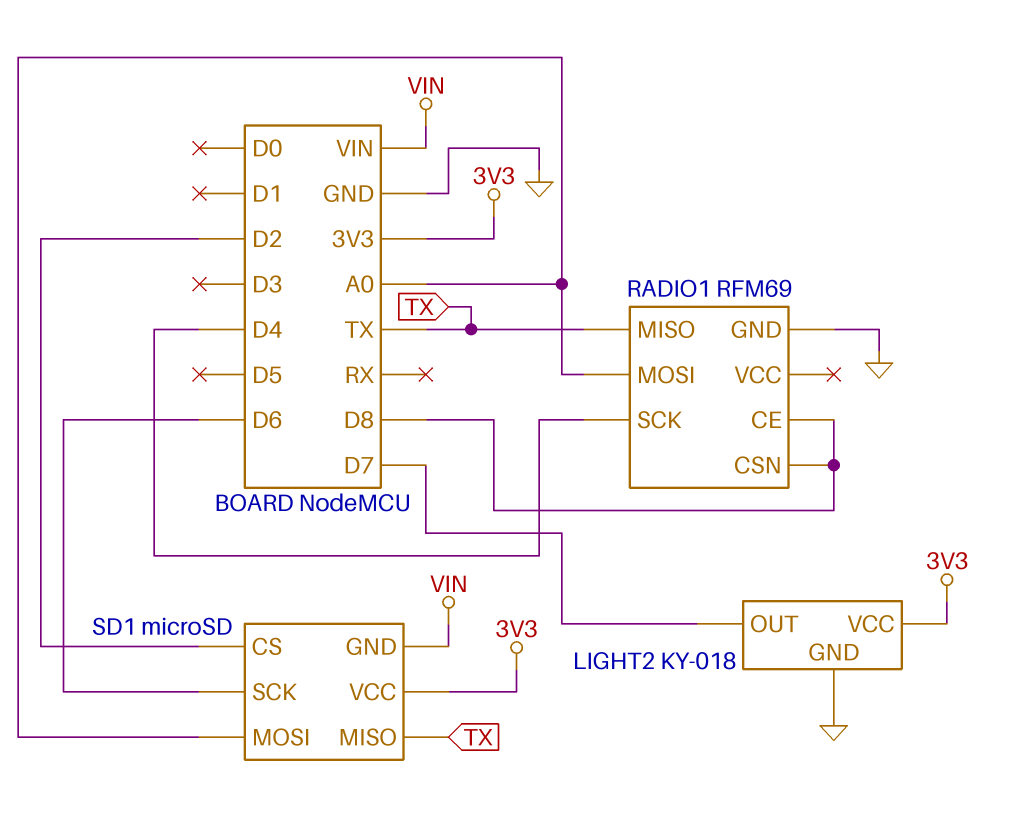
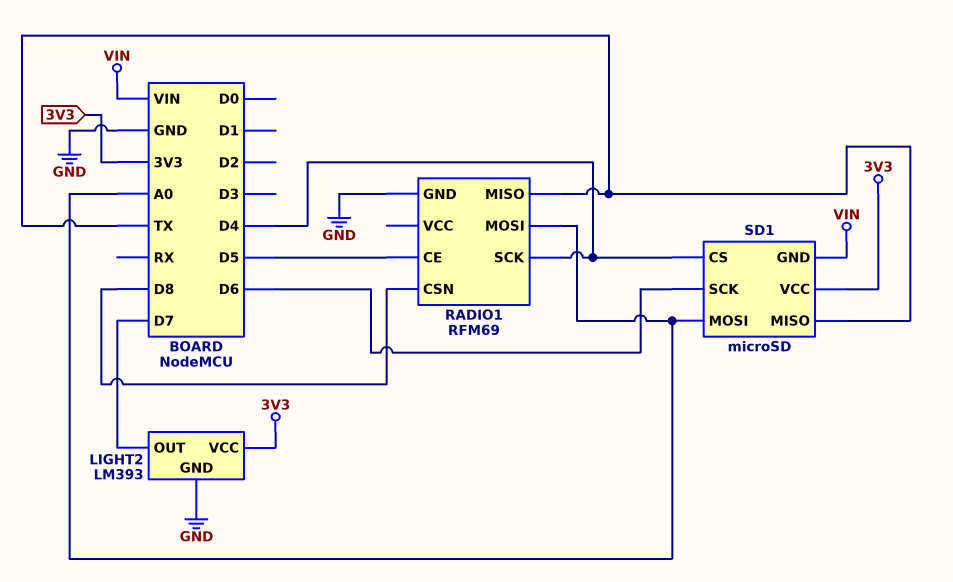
LIGHT2: KY-018 -> LM393
RADIO1 pin CE: D8 -> D5
SD1 pin CS: D2 -> D4

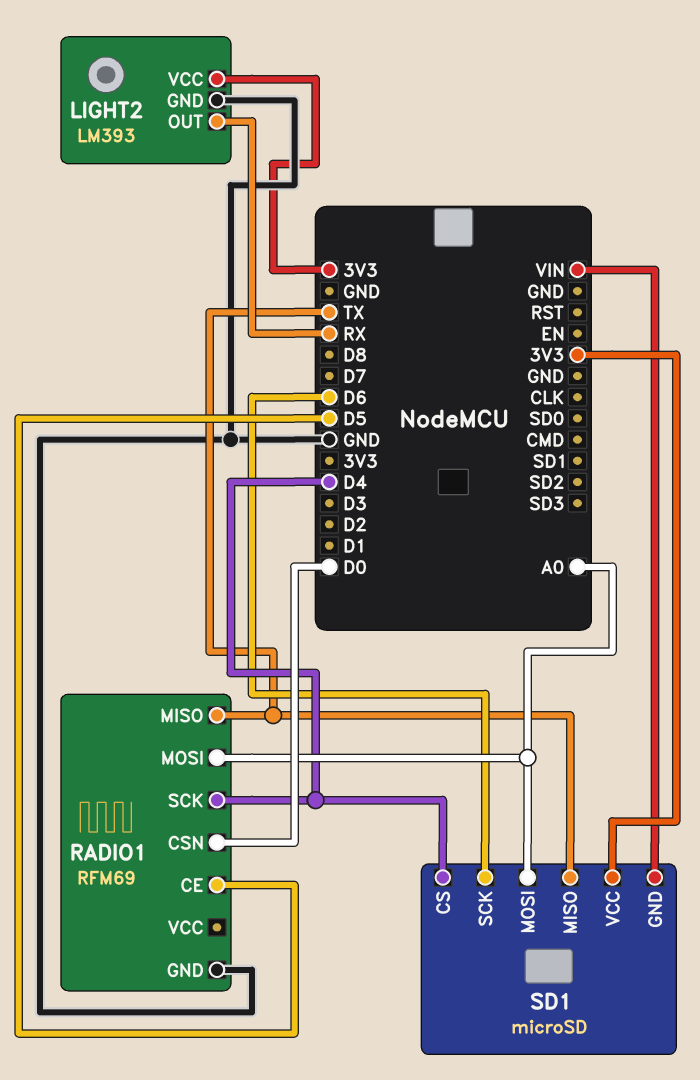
LIGHT2 pin OUT: D7 -> RX
RADIO1 pin CSN: D8 -> D0

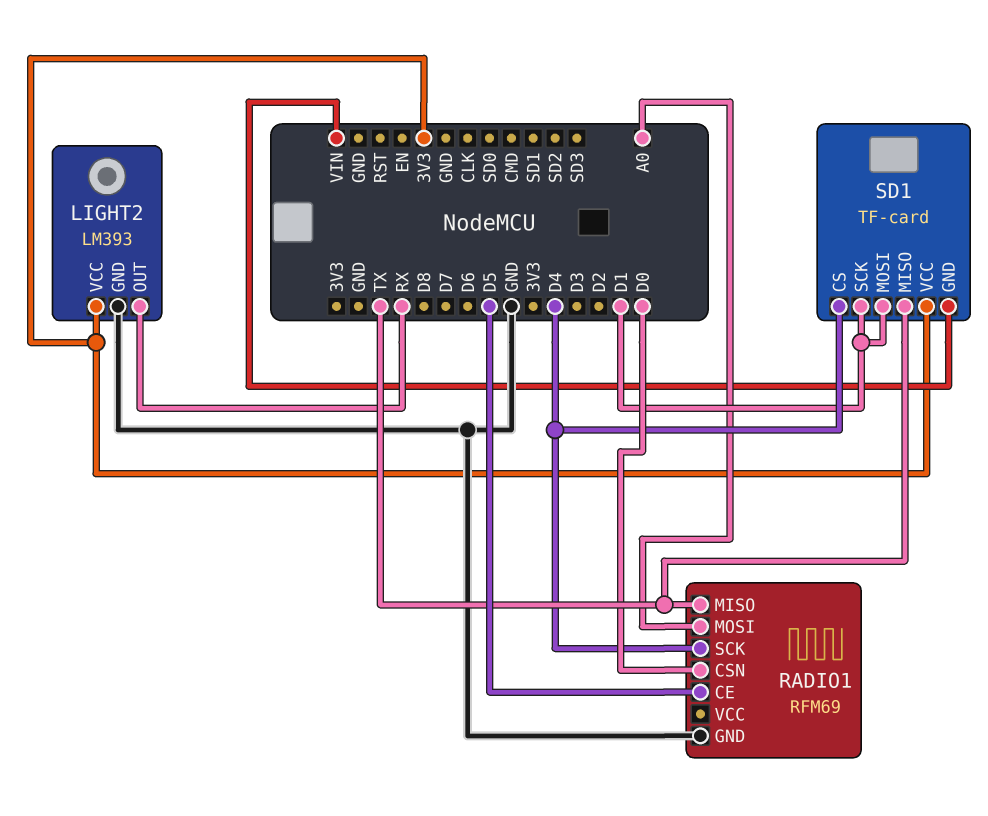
SD1: microSD -> TF-card
SD1 pin MOSI: A0 -> D1
SD1 pin SCK: D6 -> D1

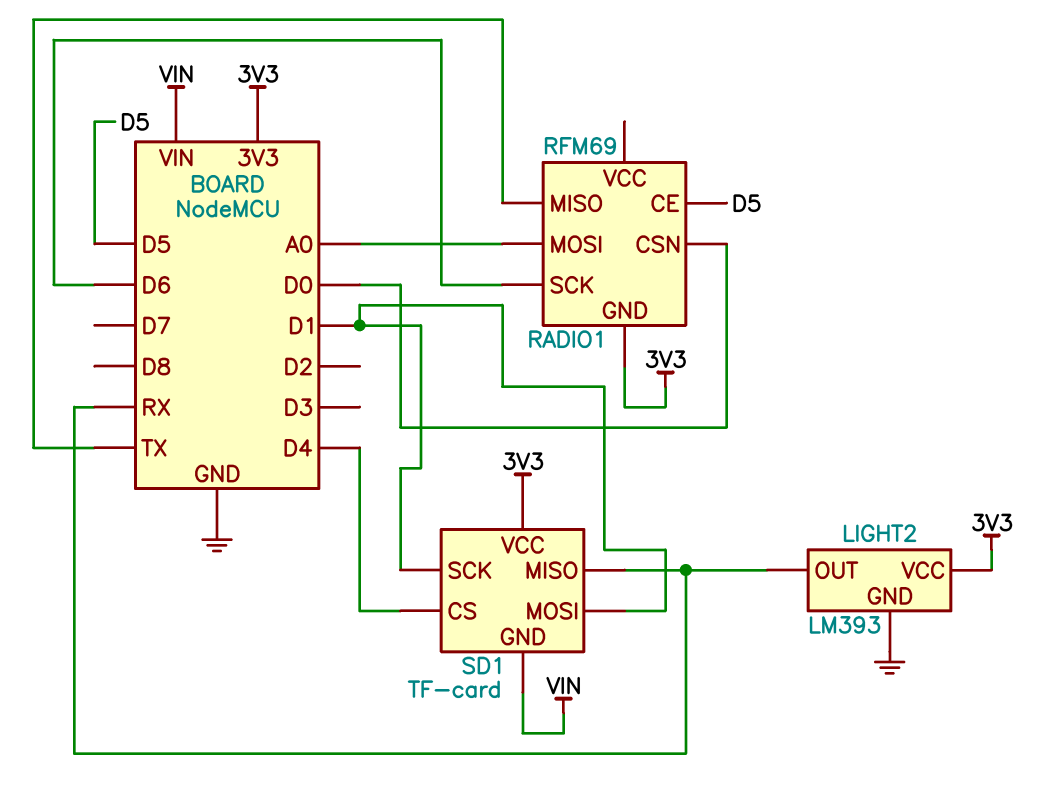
RADIO1 pin GND: GND -> 3V3
RADIO1 pin SCK: D4 -> D6
SD1 pin MISO: TX -> RX

